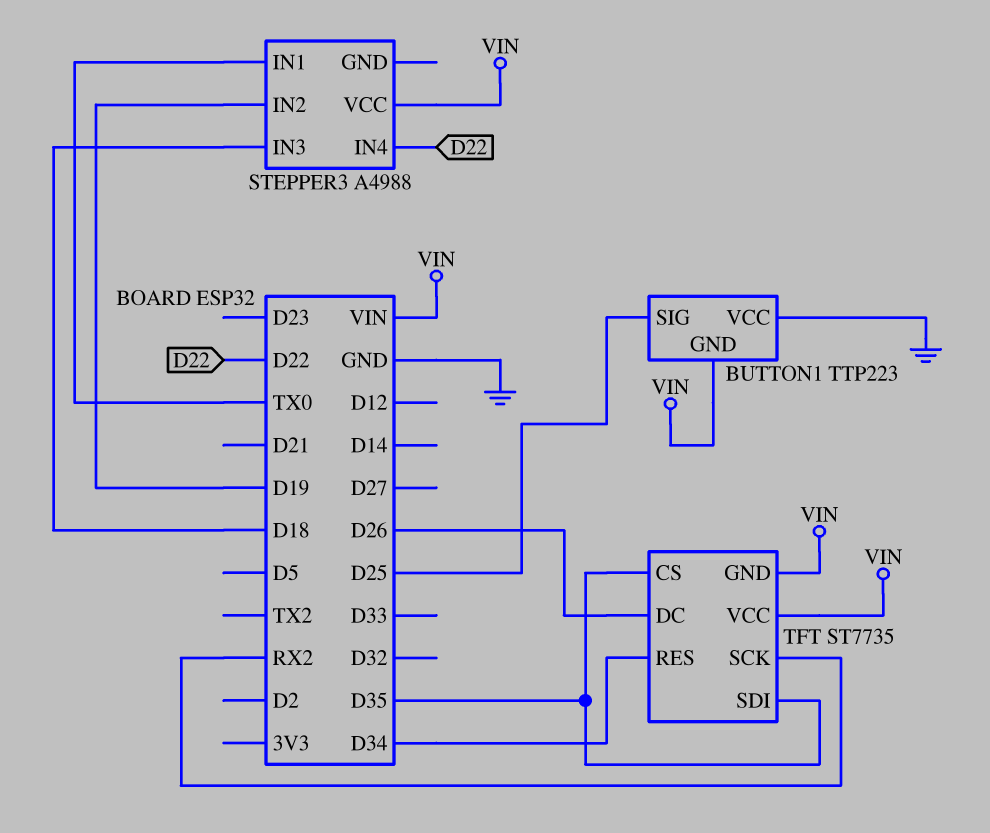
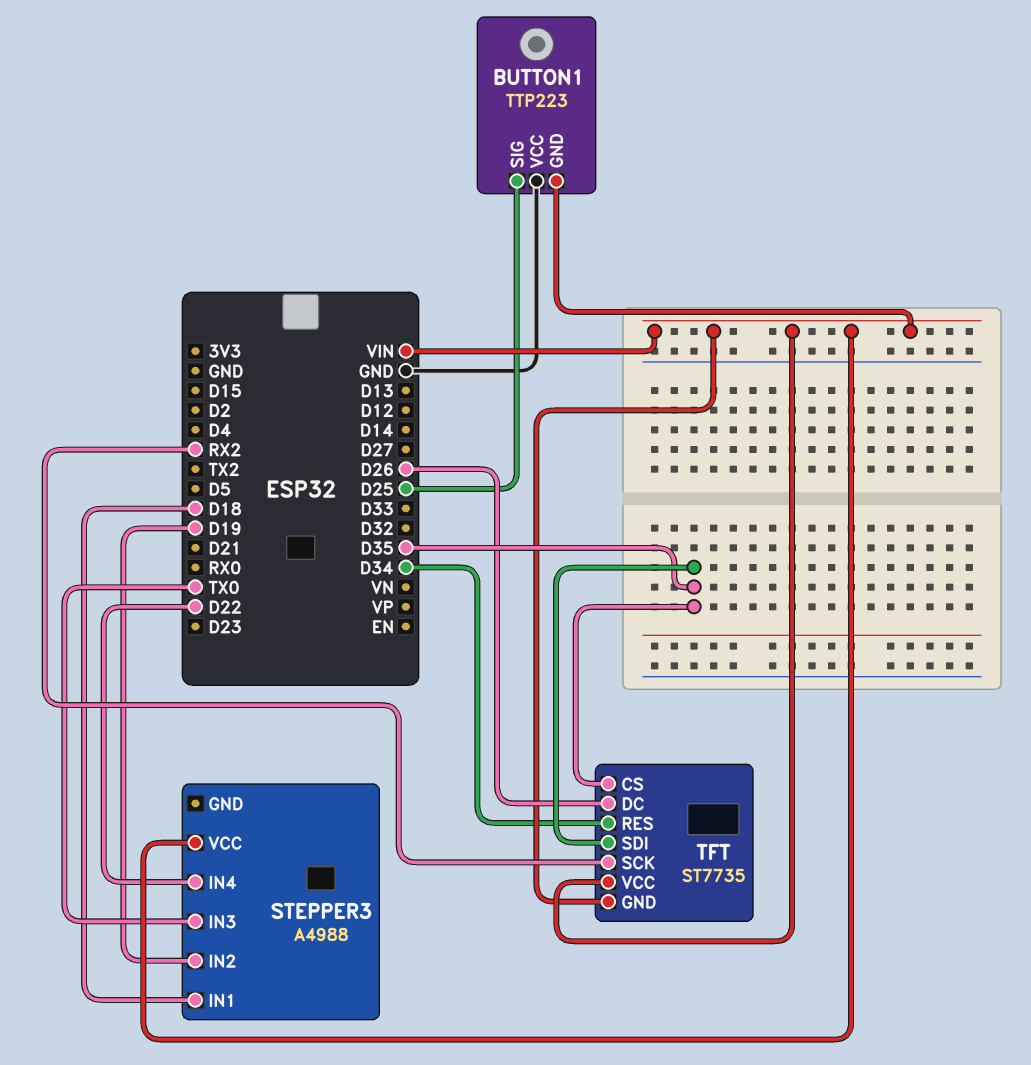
STEPPER3 pin IN1: TX0 -> D18
STEPPER3 pin IN3: D18 -> TX0

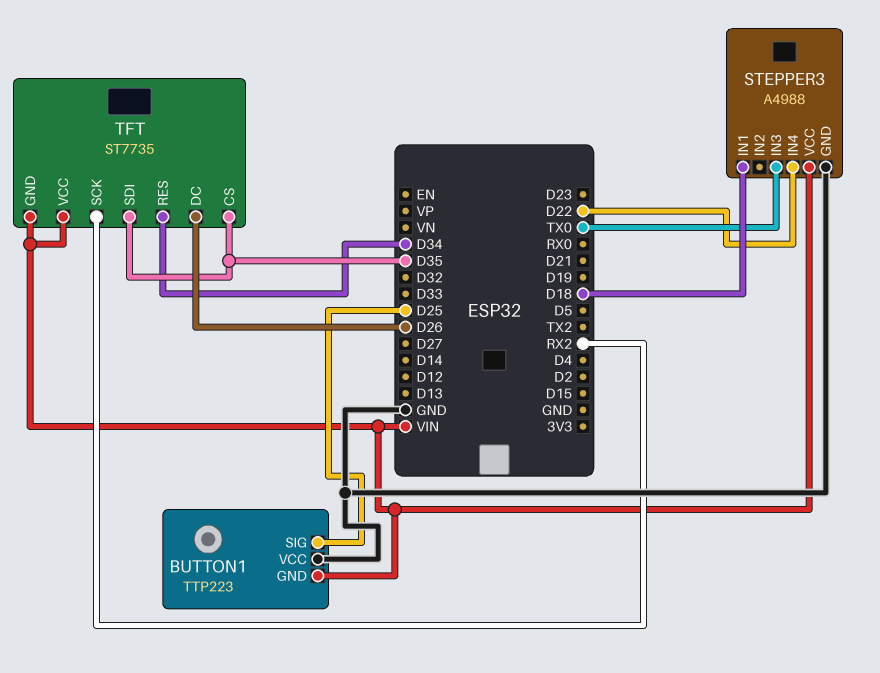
STEPPER3 pin GND: none -> GND
STEPPER3 pin IN2: D19 -> none

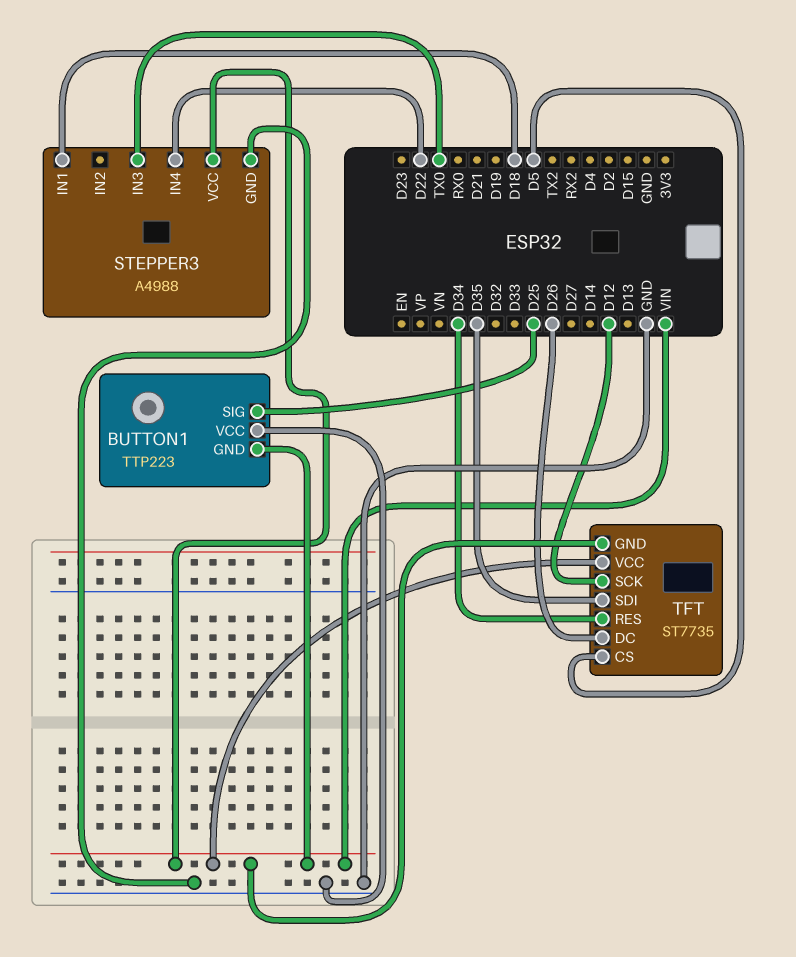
TFT pin CS: D35 -> D5
TFT pin SCK: RX2 -> D12

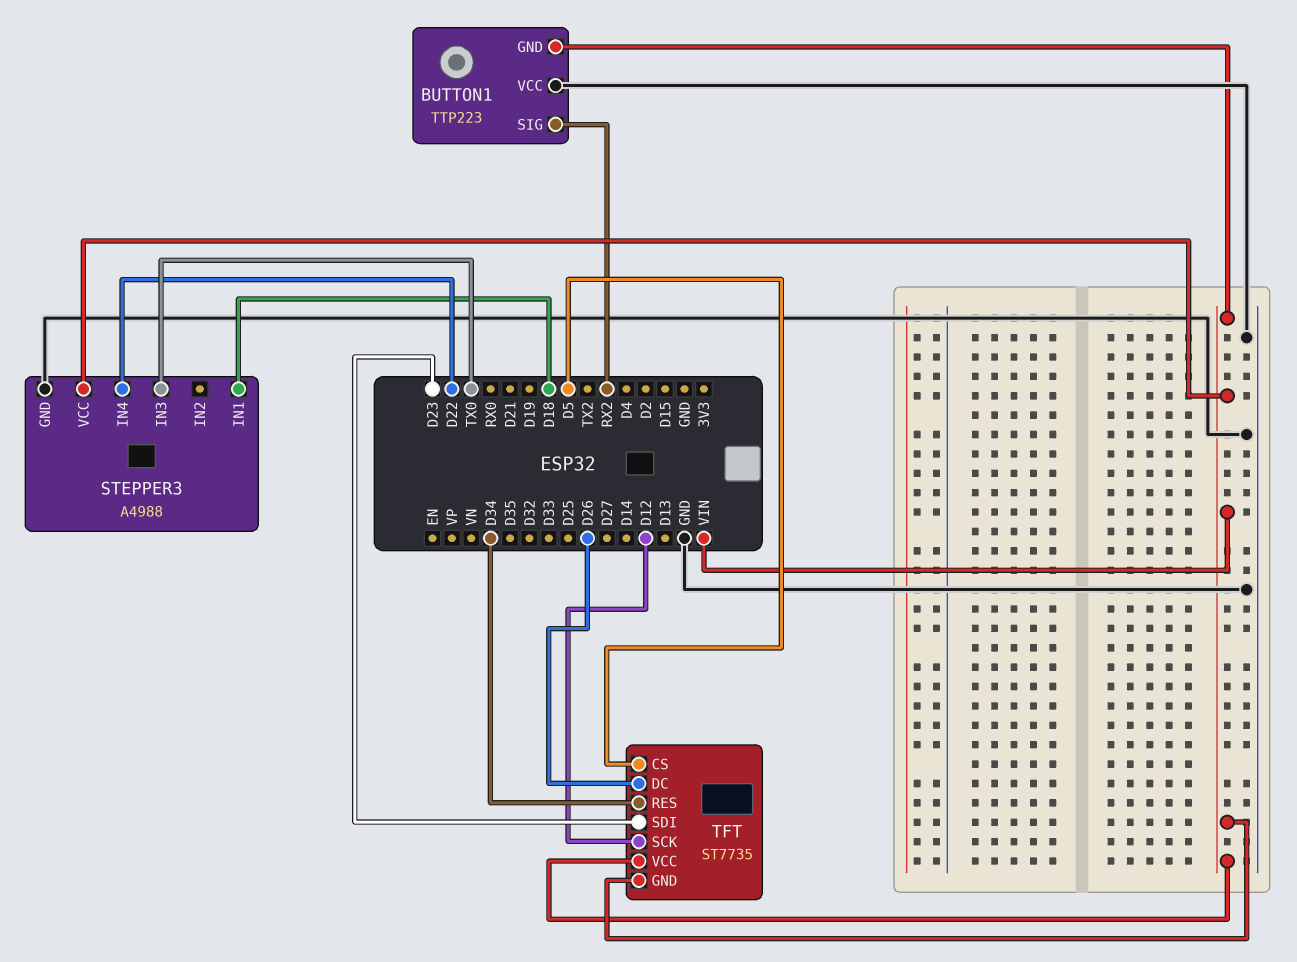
BUTTON1 pin SIG: D25 -> RX2
TFT pin SDI: D35 -> D23

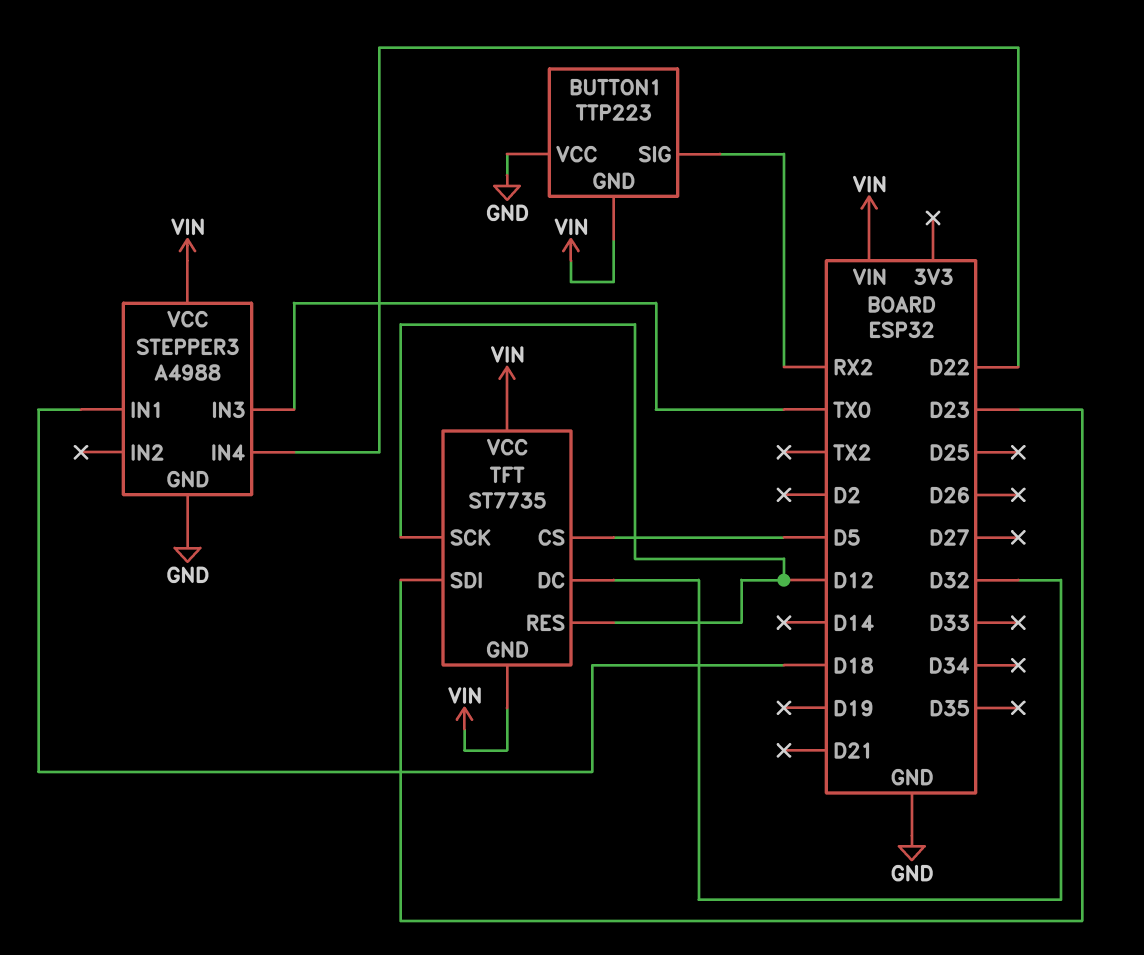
TFT pin DC: D26 -> D32
TFT pin RES: D34 -> D12

